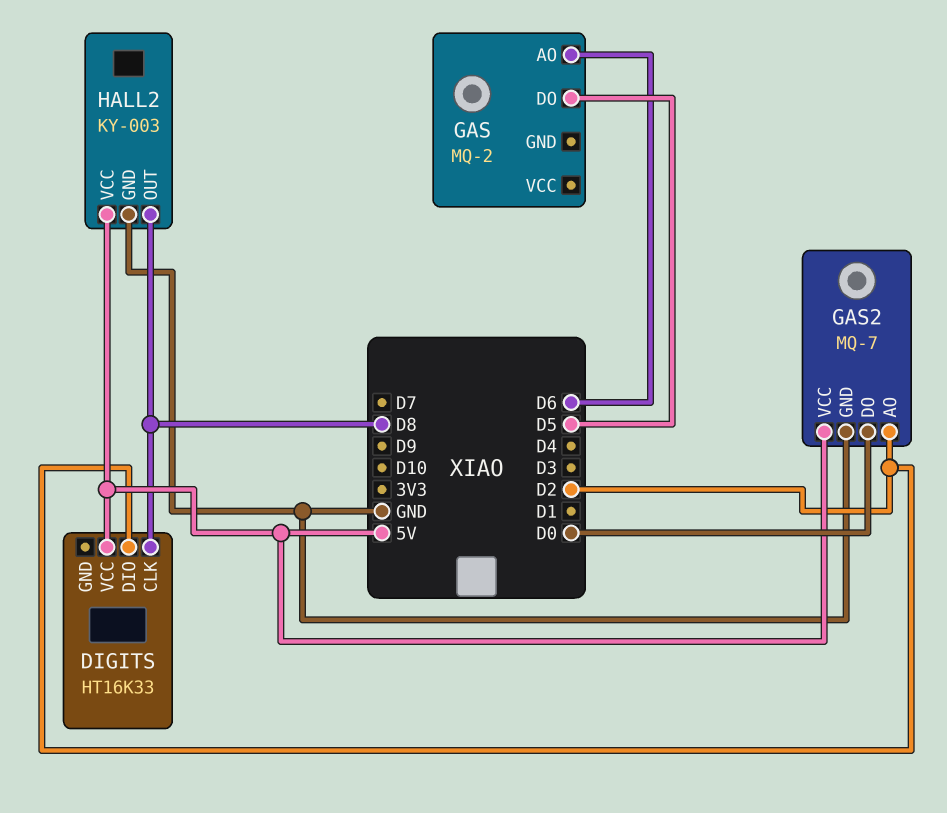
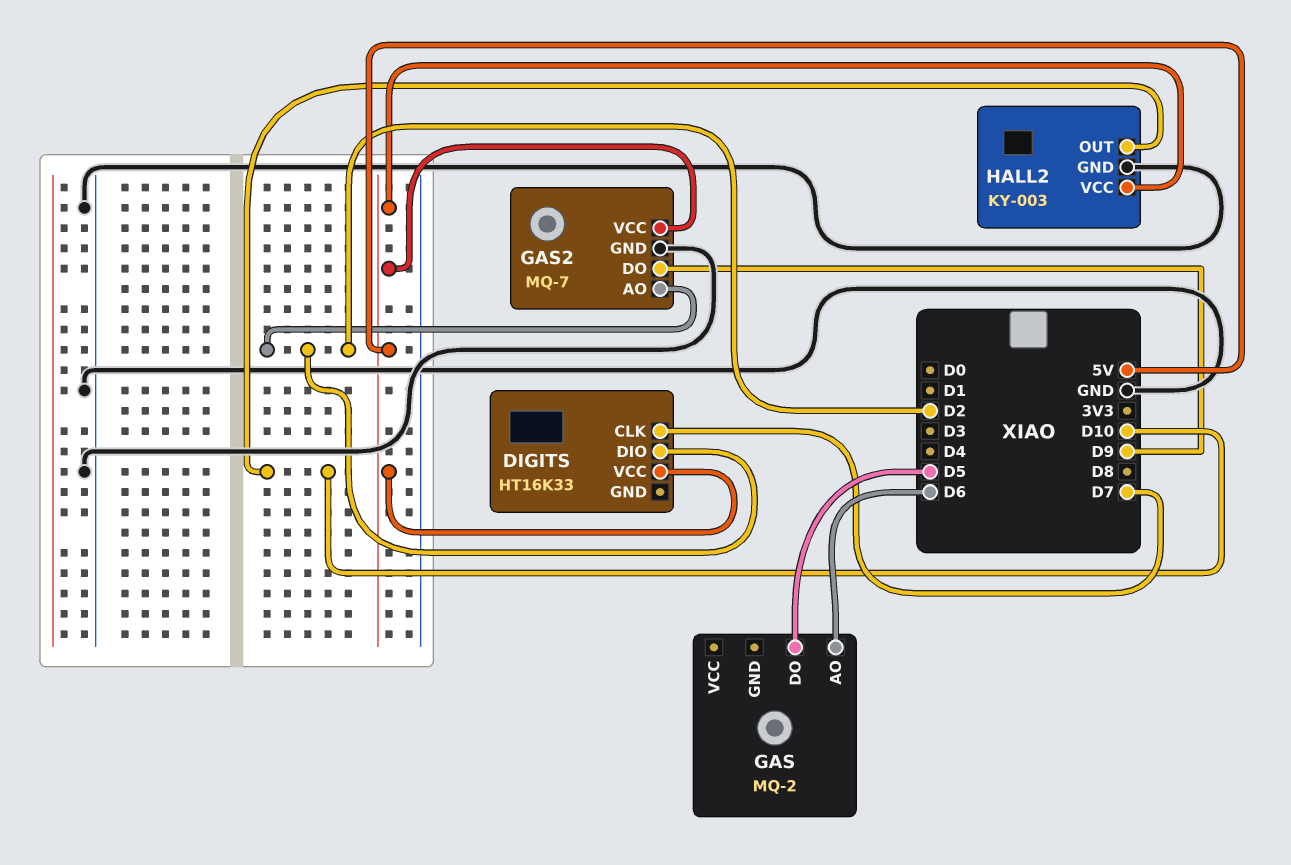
DIGITS pin CLK: D8 -> D7
GAS2 pin DO: D0 -> D9
HALL2 pin OUT: D8 -> D10

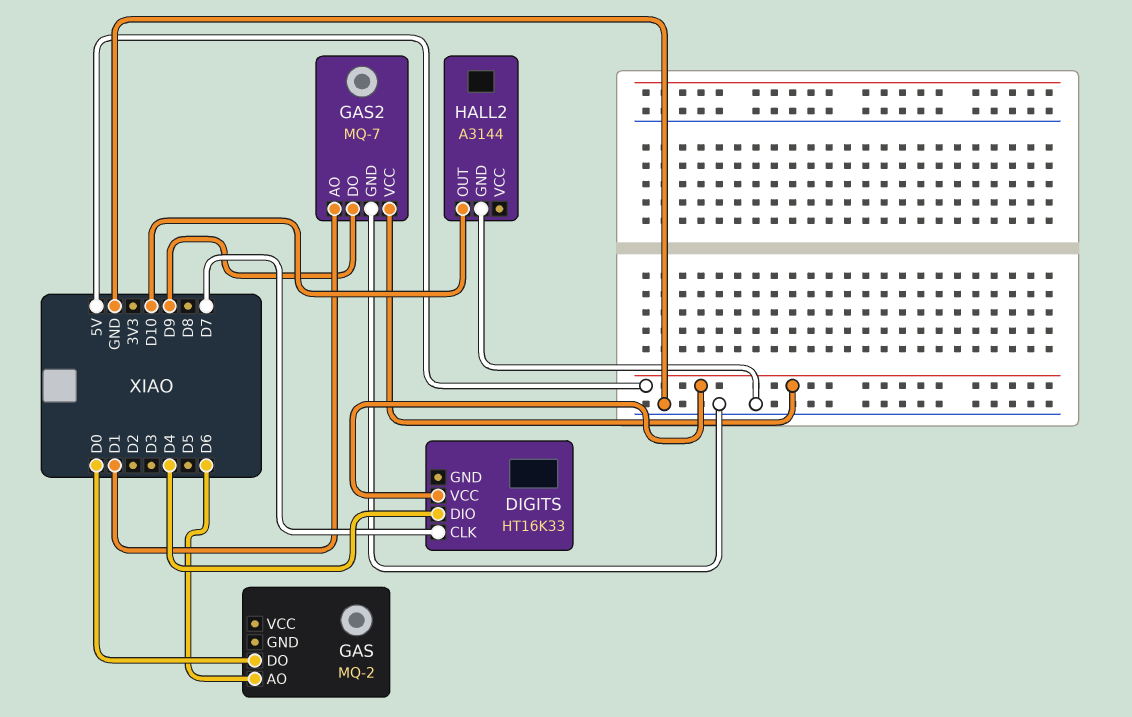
DIGITS pin DIO: D2 -> D4
GAS pin DO: D5 -> D0
GAS2 pin AO: D2 -> D1
HALL2: KY-003 -> A3144
HALL2 pin VCC: 5V -> none

